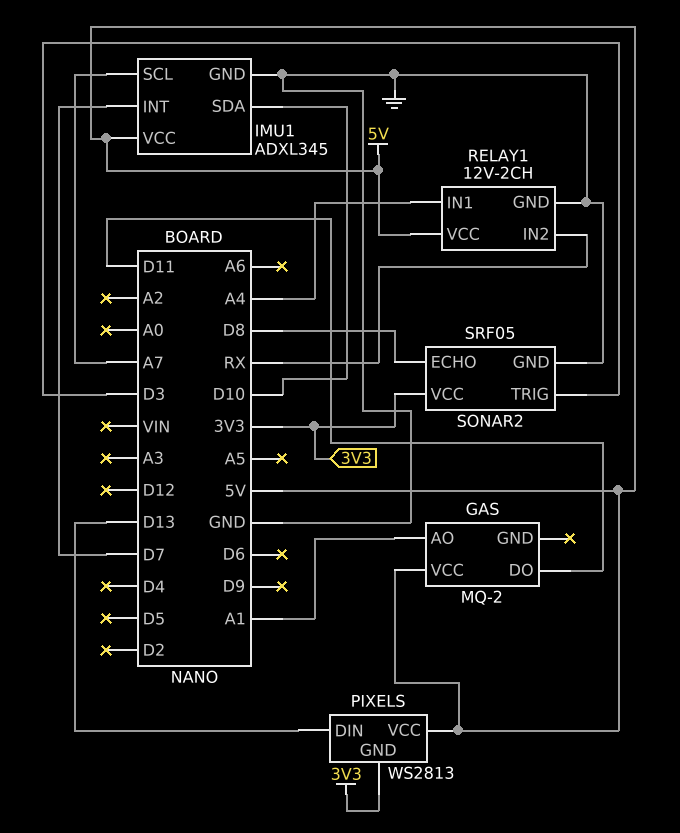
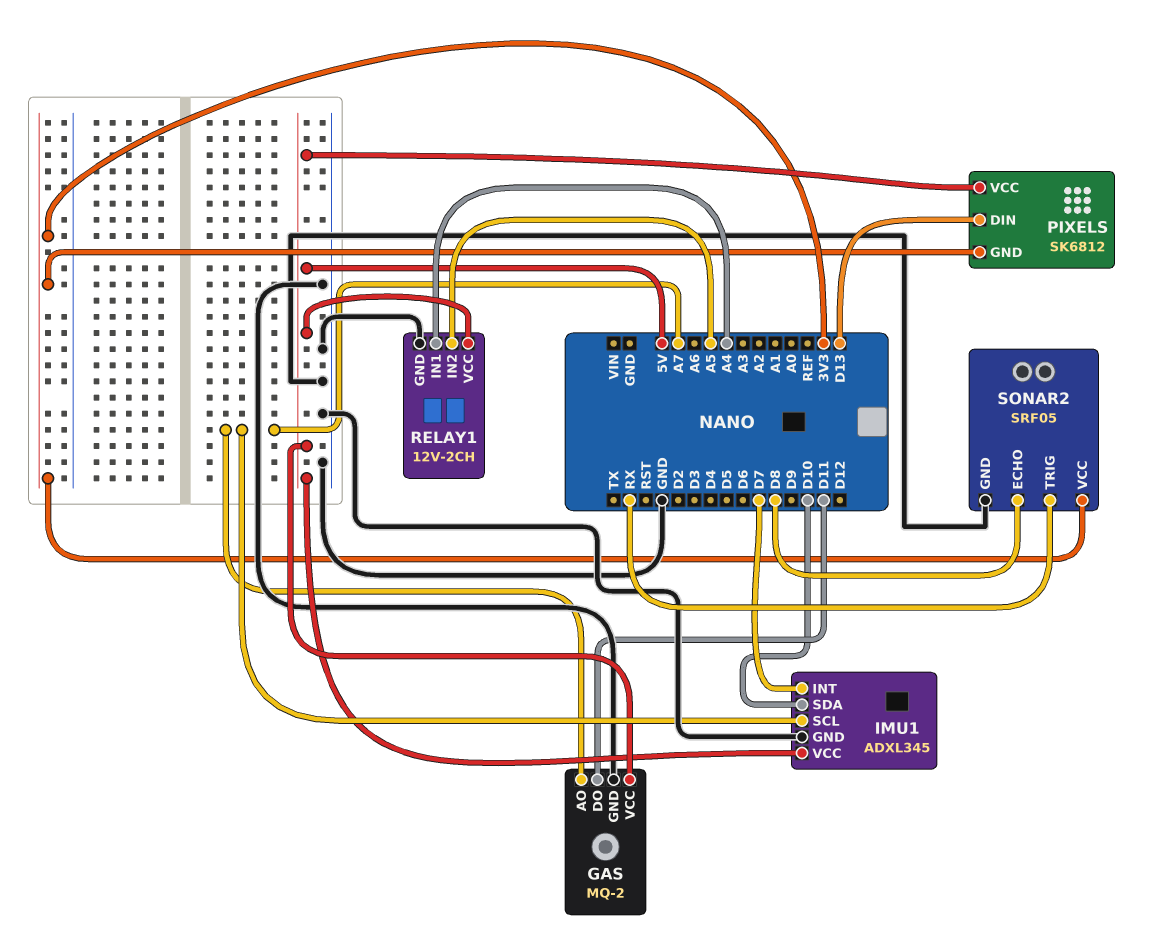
GAS pin AO: A1 -> A7
GAS pin GND: none -> GND
PIXELS: WS2813 -> SK6812
RELAY1 pin IN2: RX -> A5
SONAR2 pin TRIG: D3 -> RX

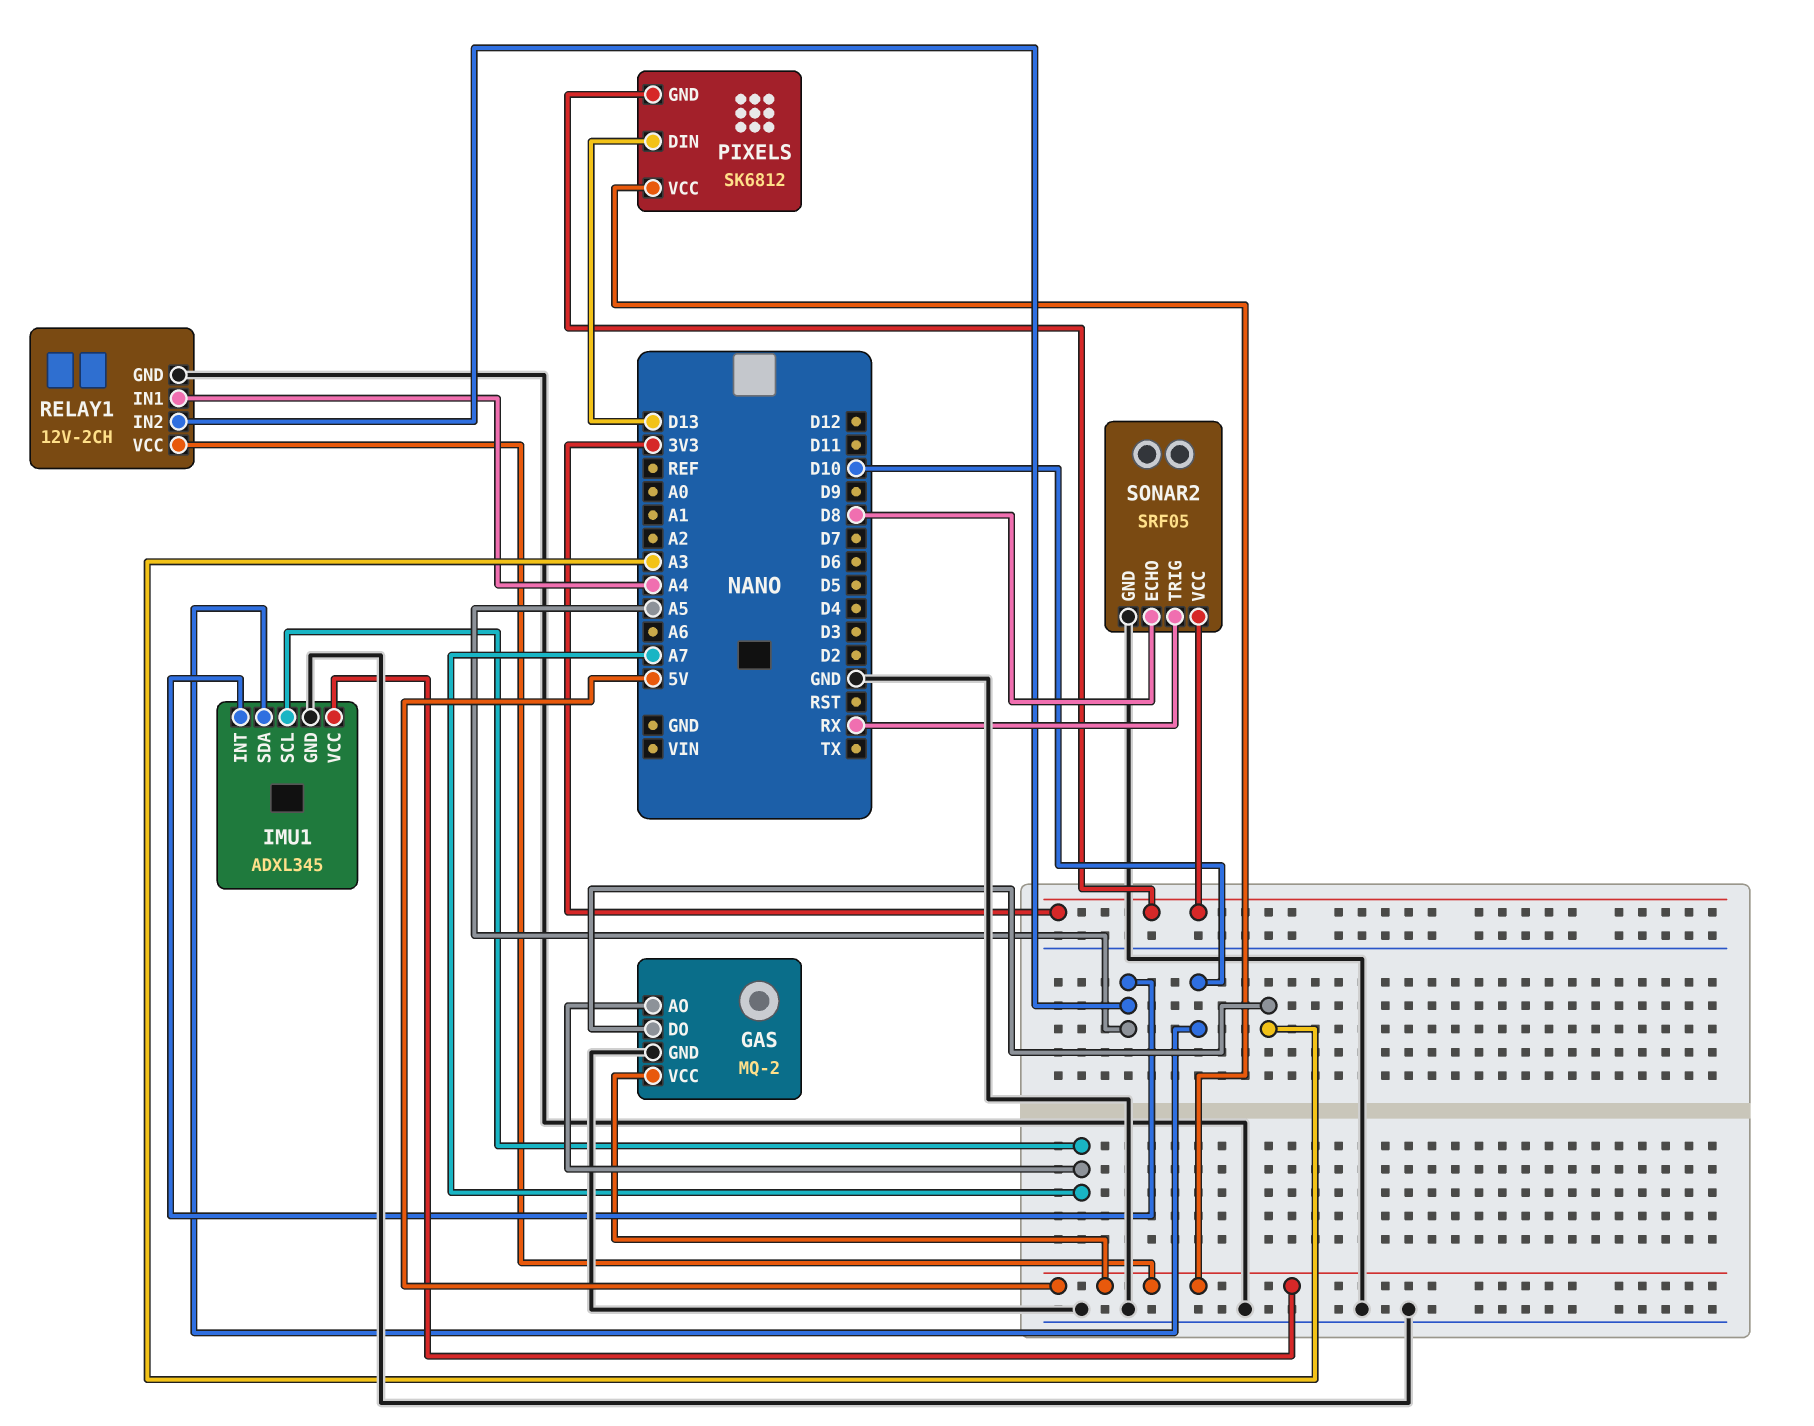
GAS pin DO: D11 -> A3
IMU1 pin INT: D7 -> A5

